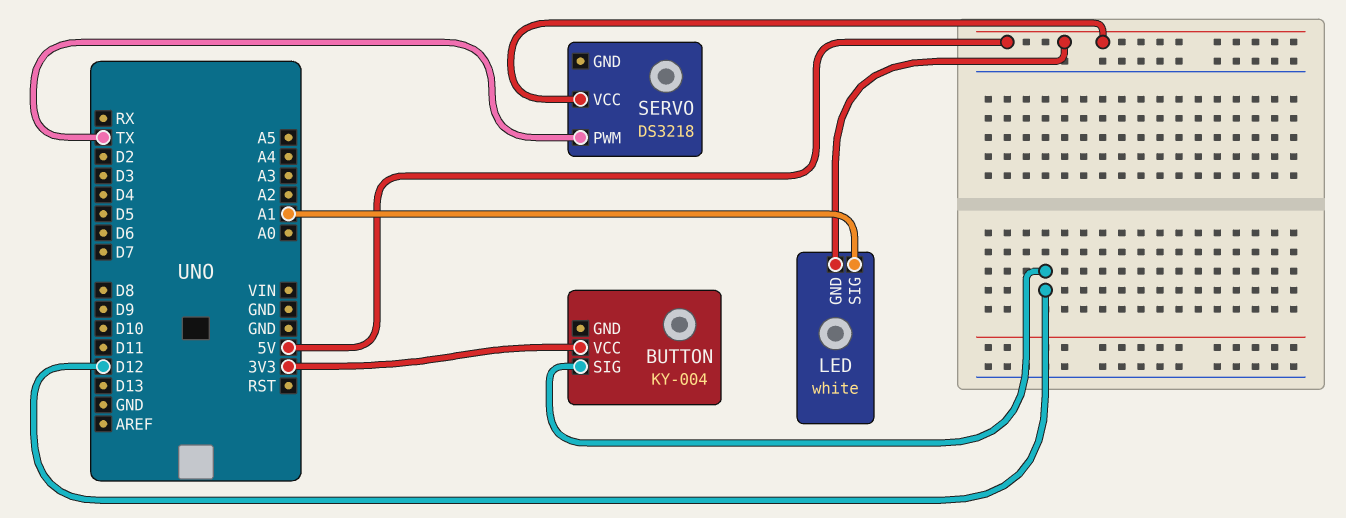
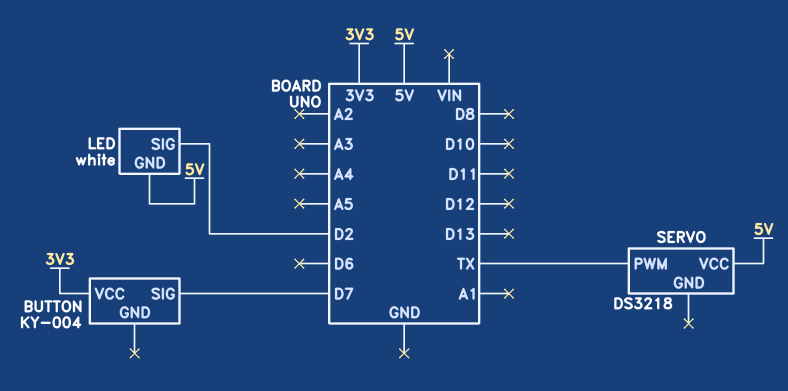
BUTTON pin SIG: D12 -> D7
LED pin SIG: A1 -> D2

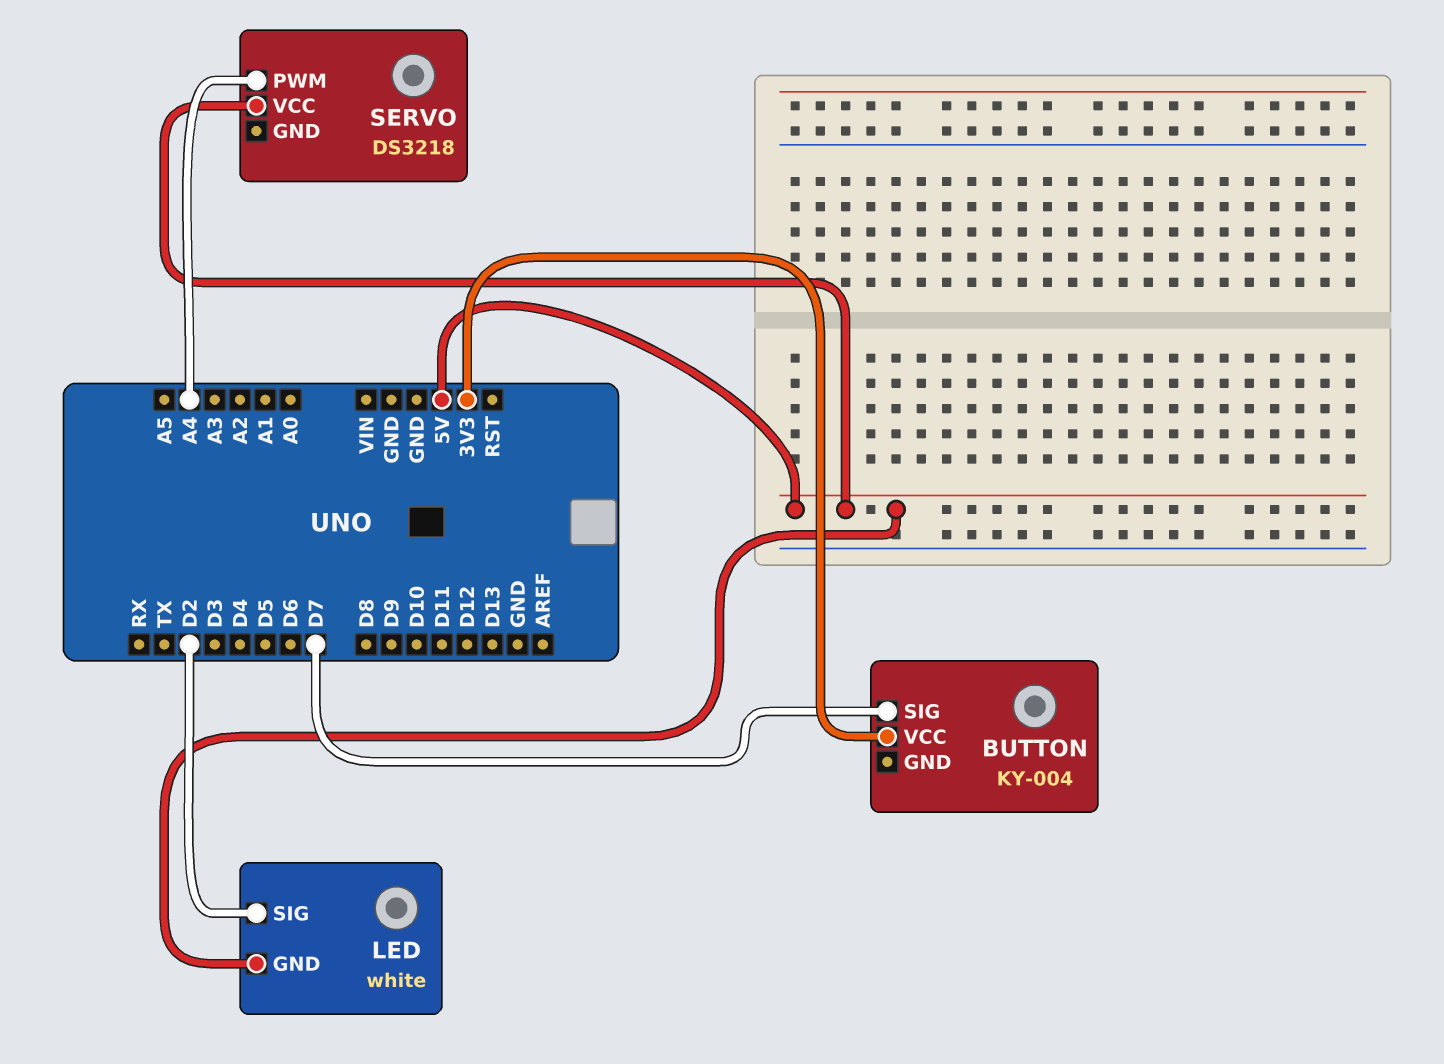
SERVO pin PWM: TX -> A4

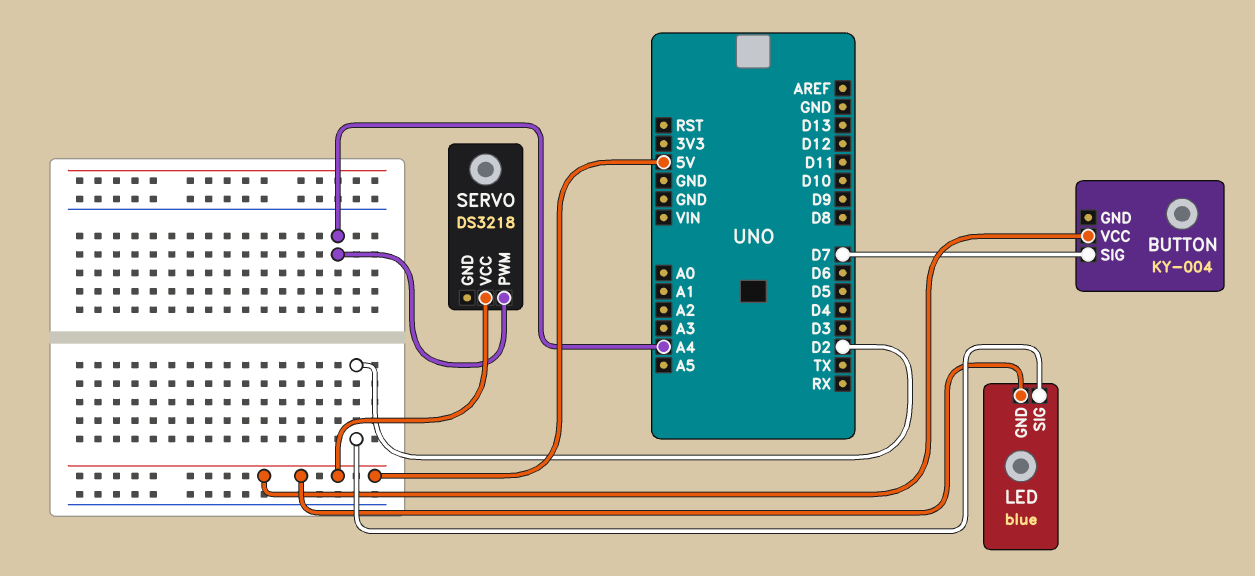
BUTTON pin VCC: 3V3 -> 5V
LED: white -> blue

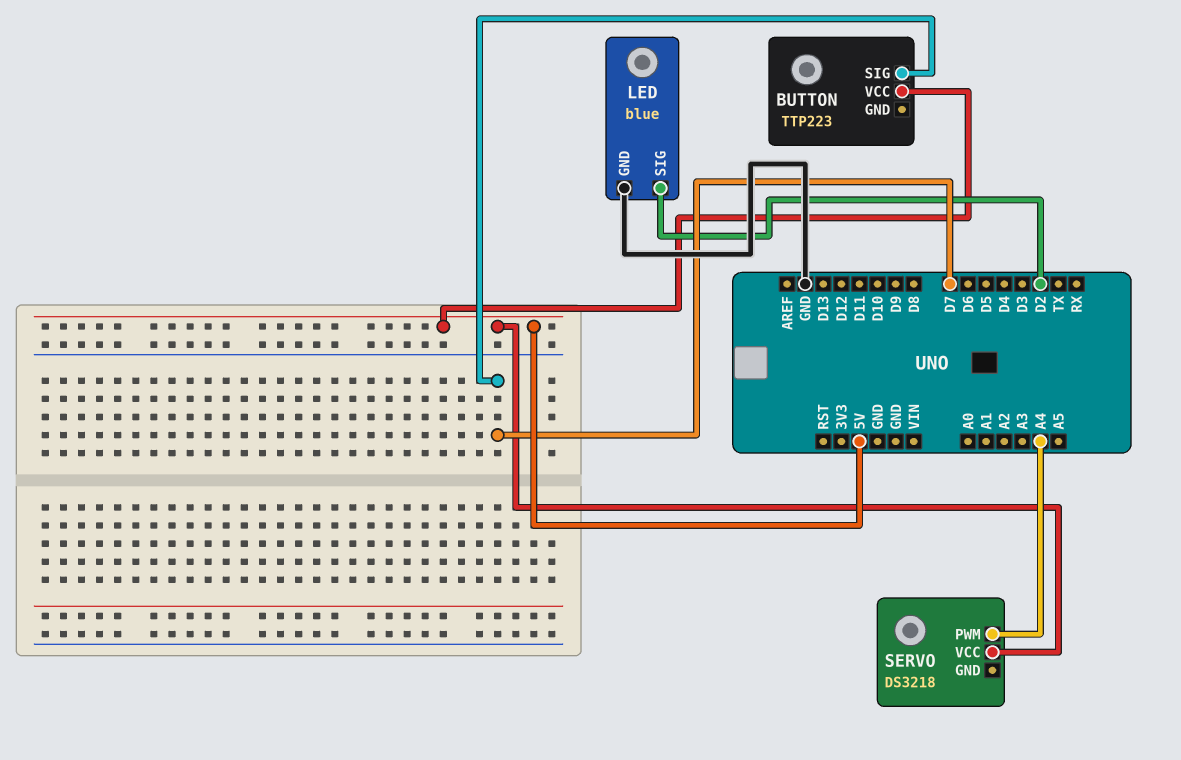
BUTTON: KY-004 -> TTP223
LED pin GND: 5V -> GND

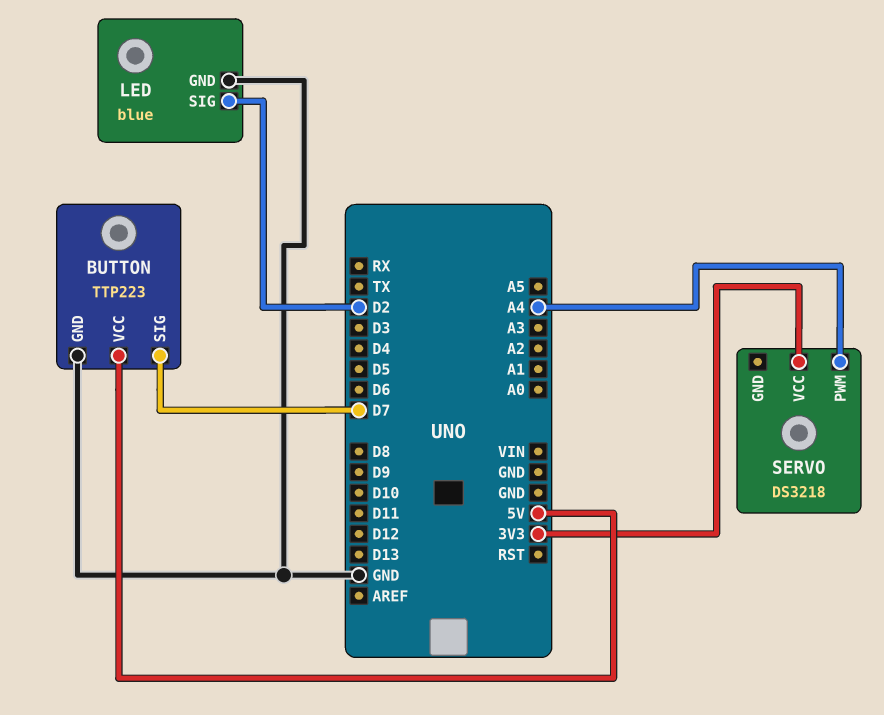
BUTTON pin GND: none -> GND
SERVO pin VCC: 5V -> 3V3

